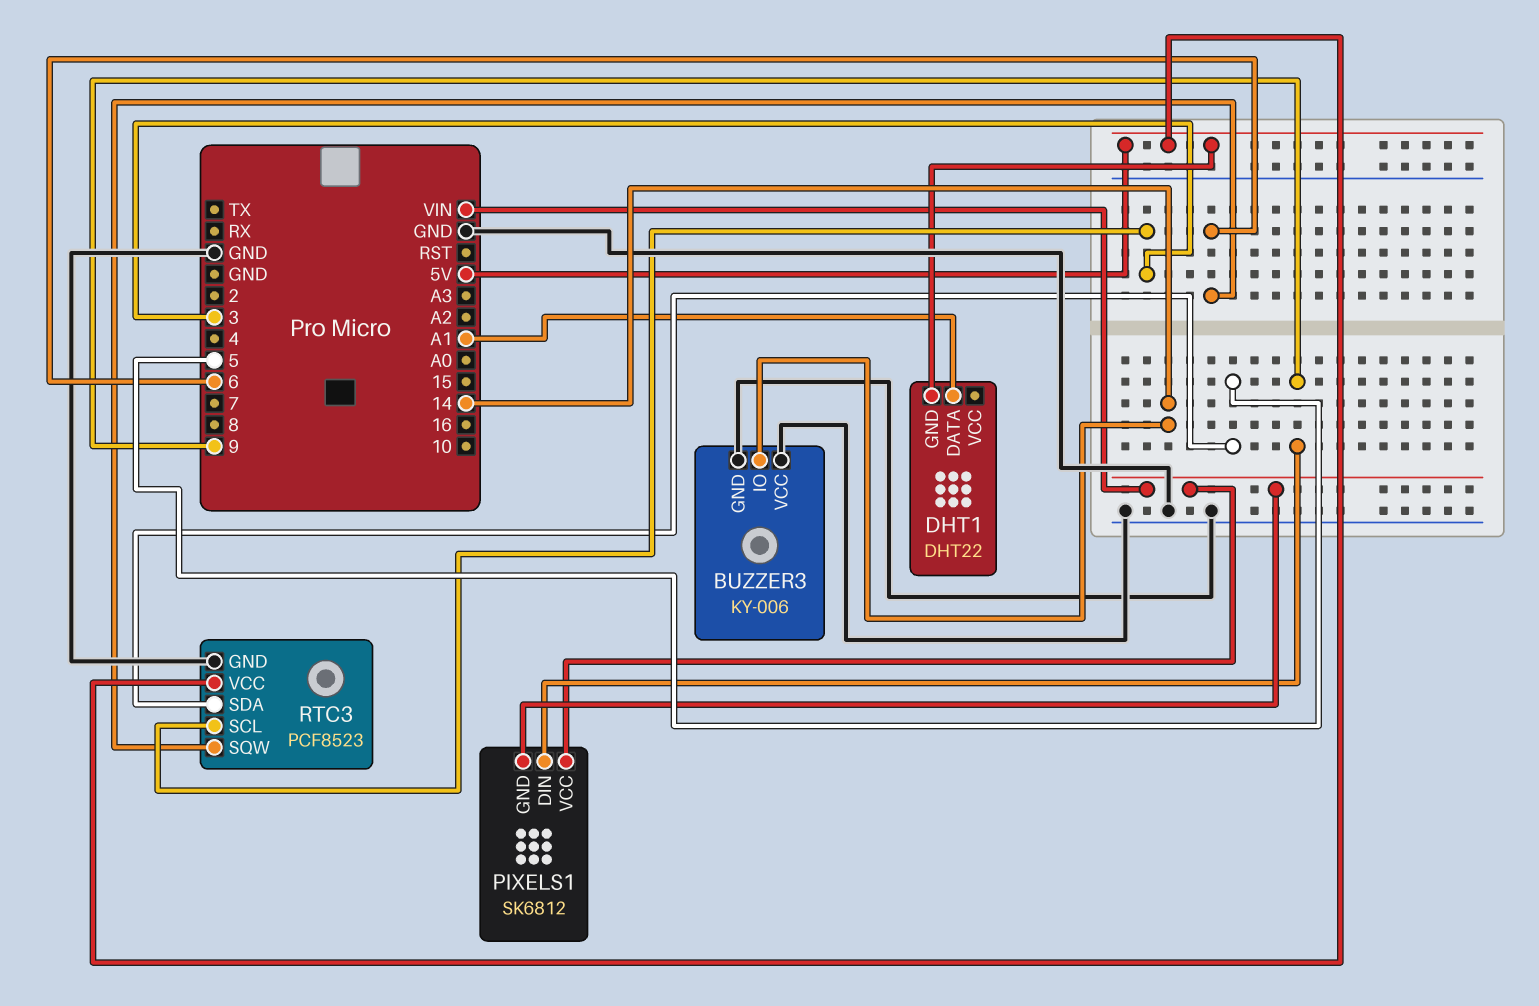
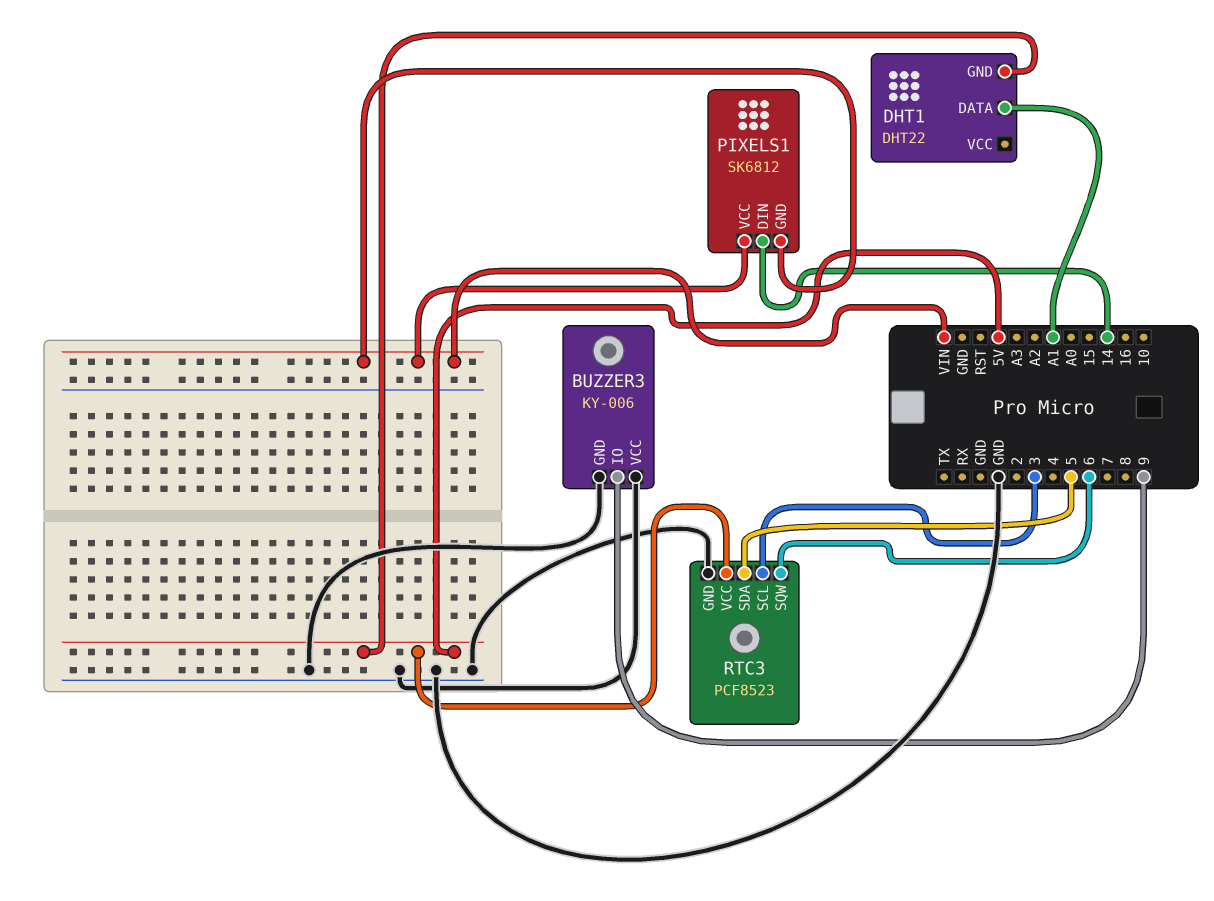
BUZZER3 pin IO: 14 -> 9
PIXELS1 pin DIN: 9 -> 14

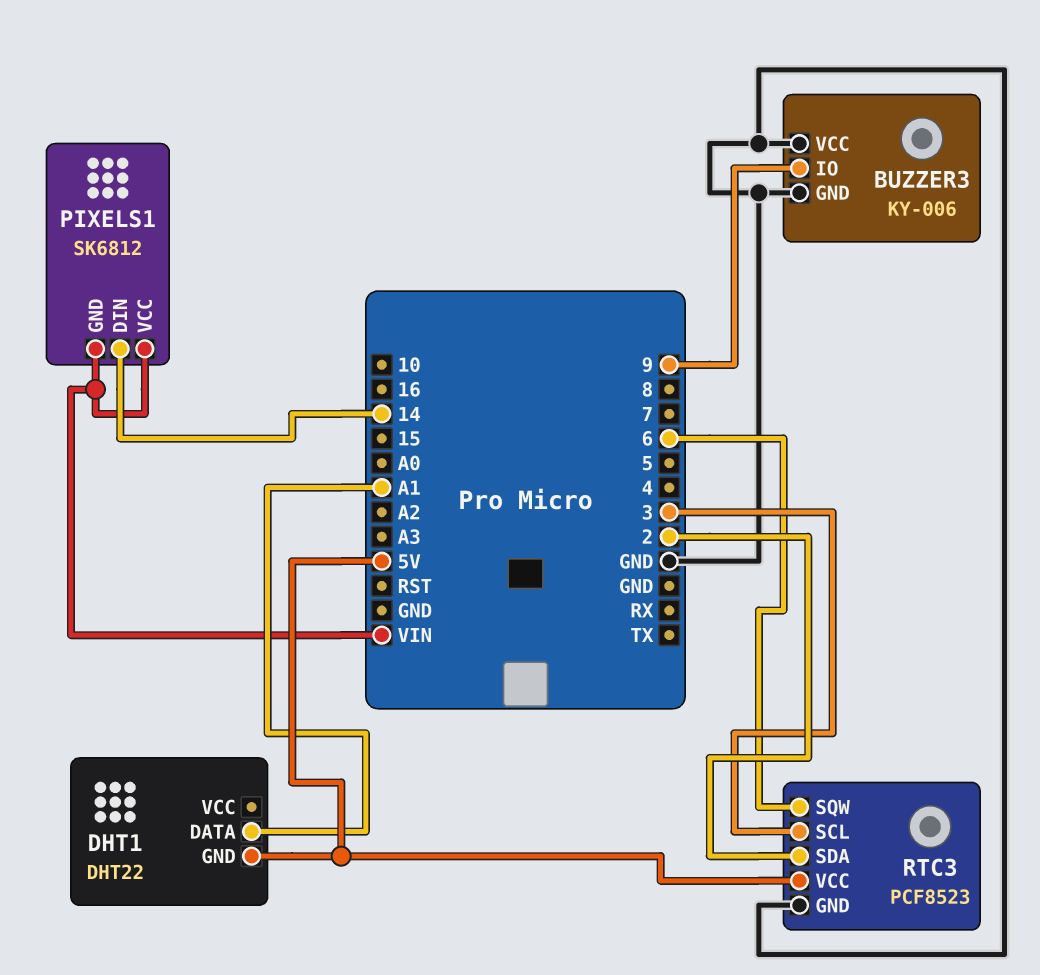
RTC3 pin SDA: 5 -> 2

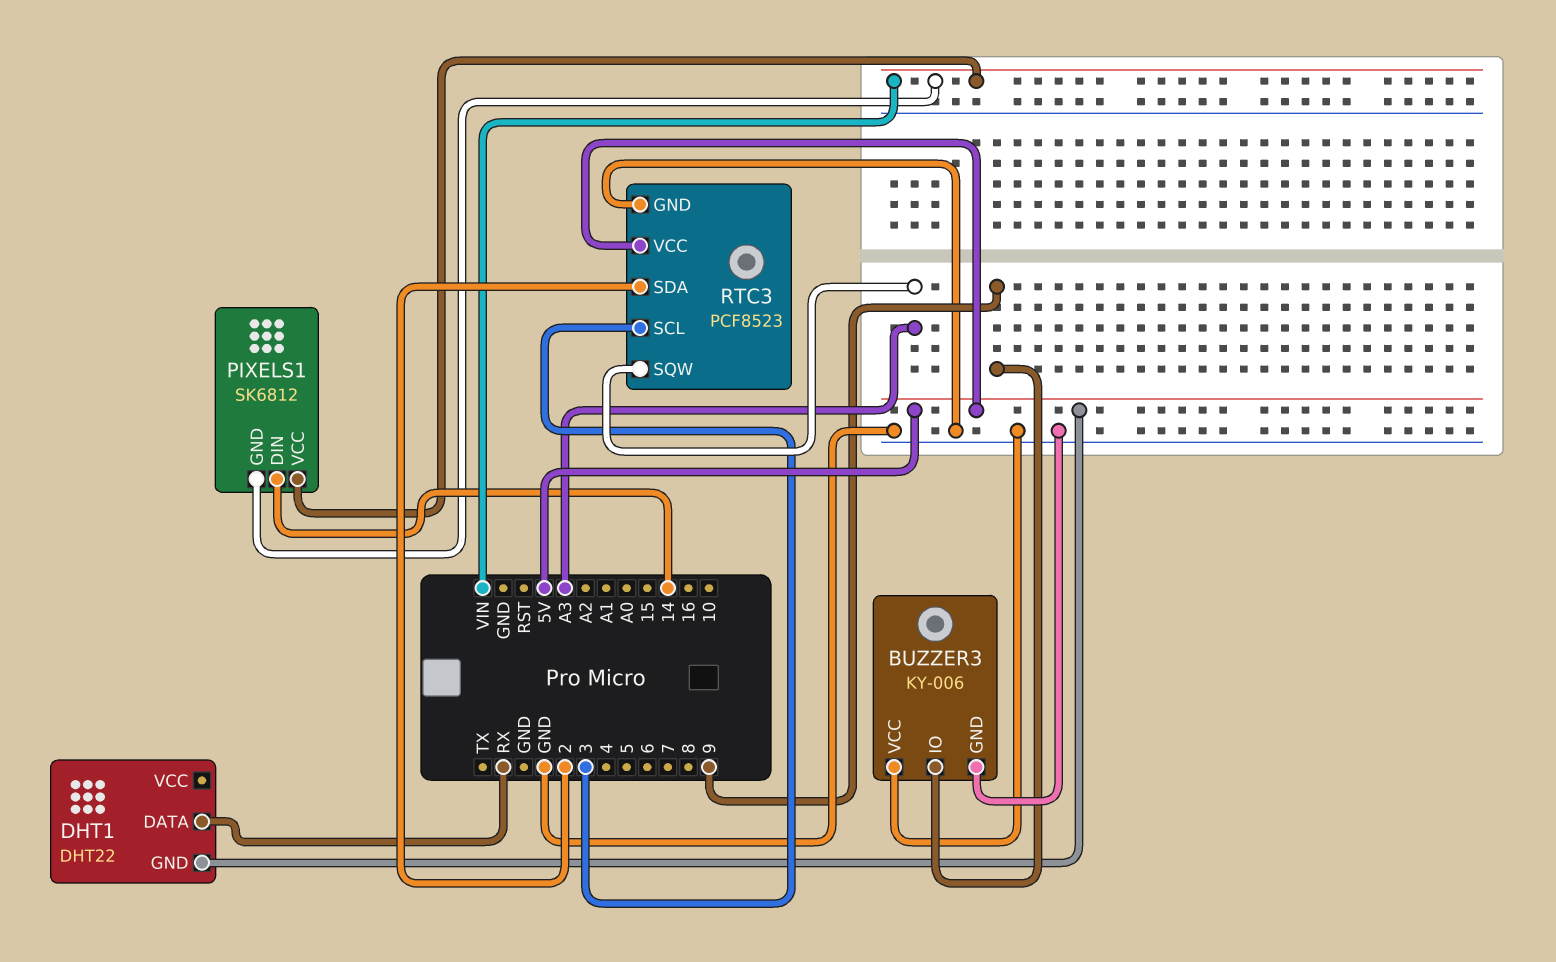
DHT1 pin DATA: A1 -> RX
RTC3 pin SQW: 6 -> A3

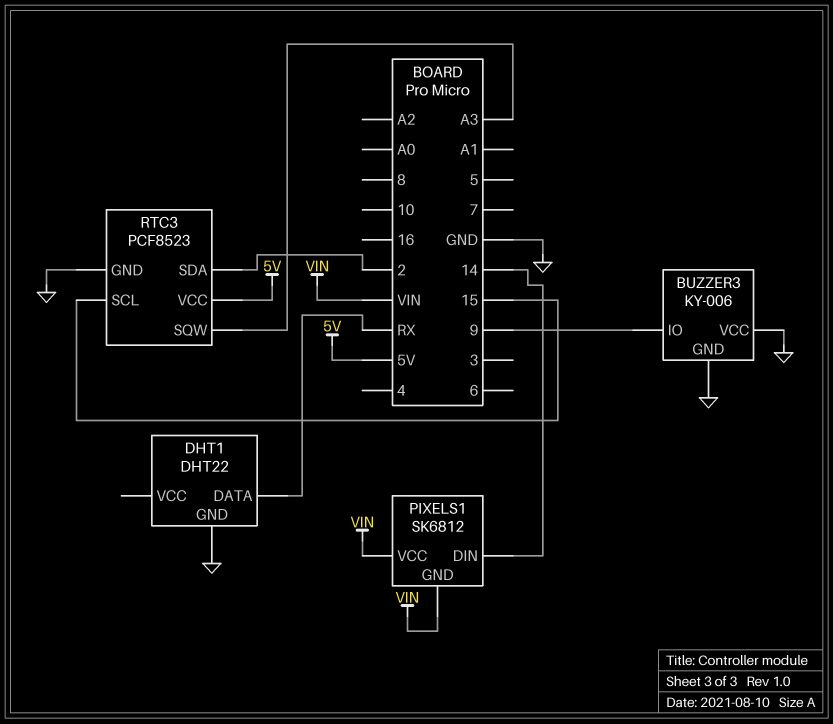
DHT1 pin GND: 5V -> GND
RTC3 pin SCL: 3 -> 15

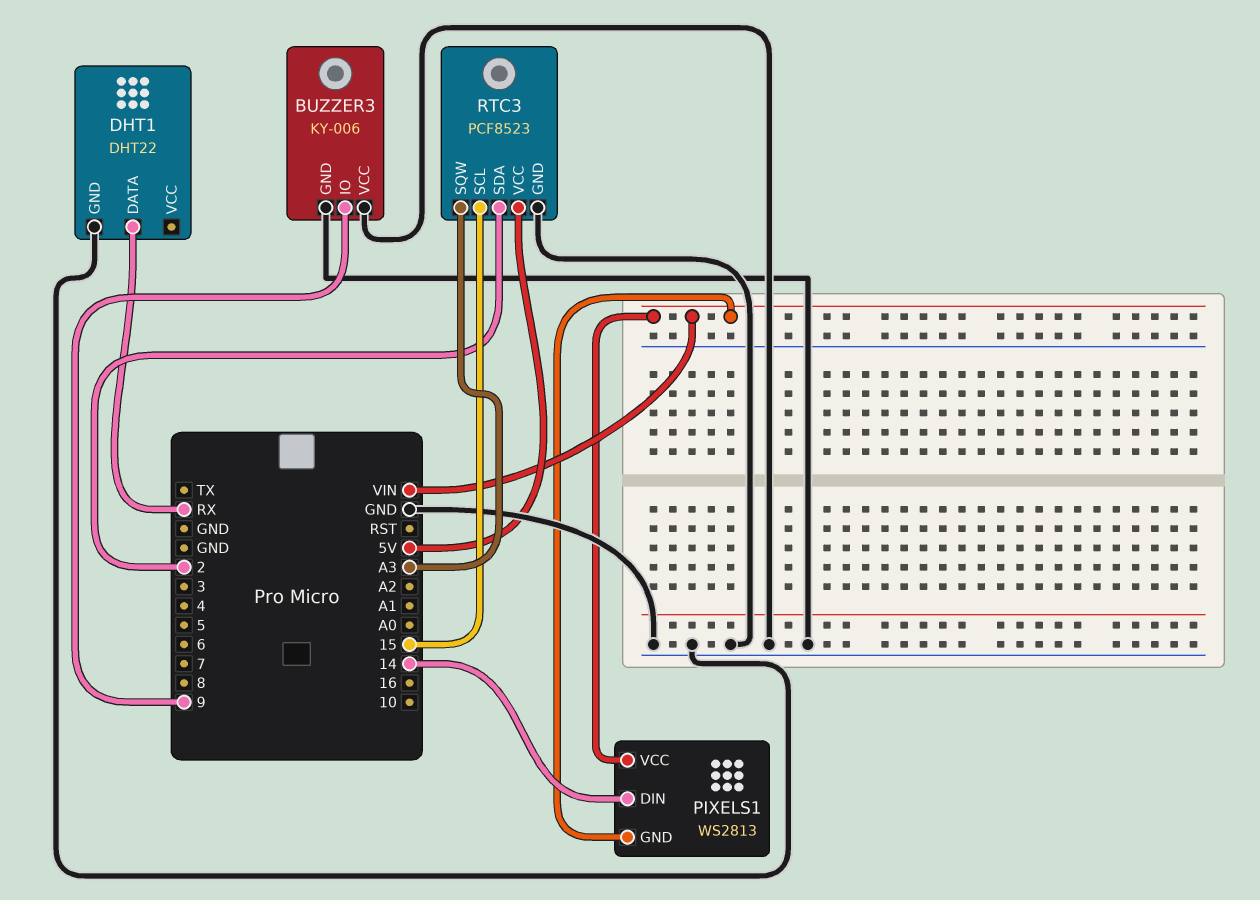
PIXELS1: SK6812 -> WS2813

